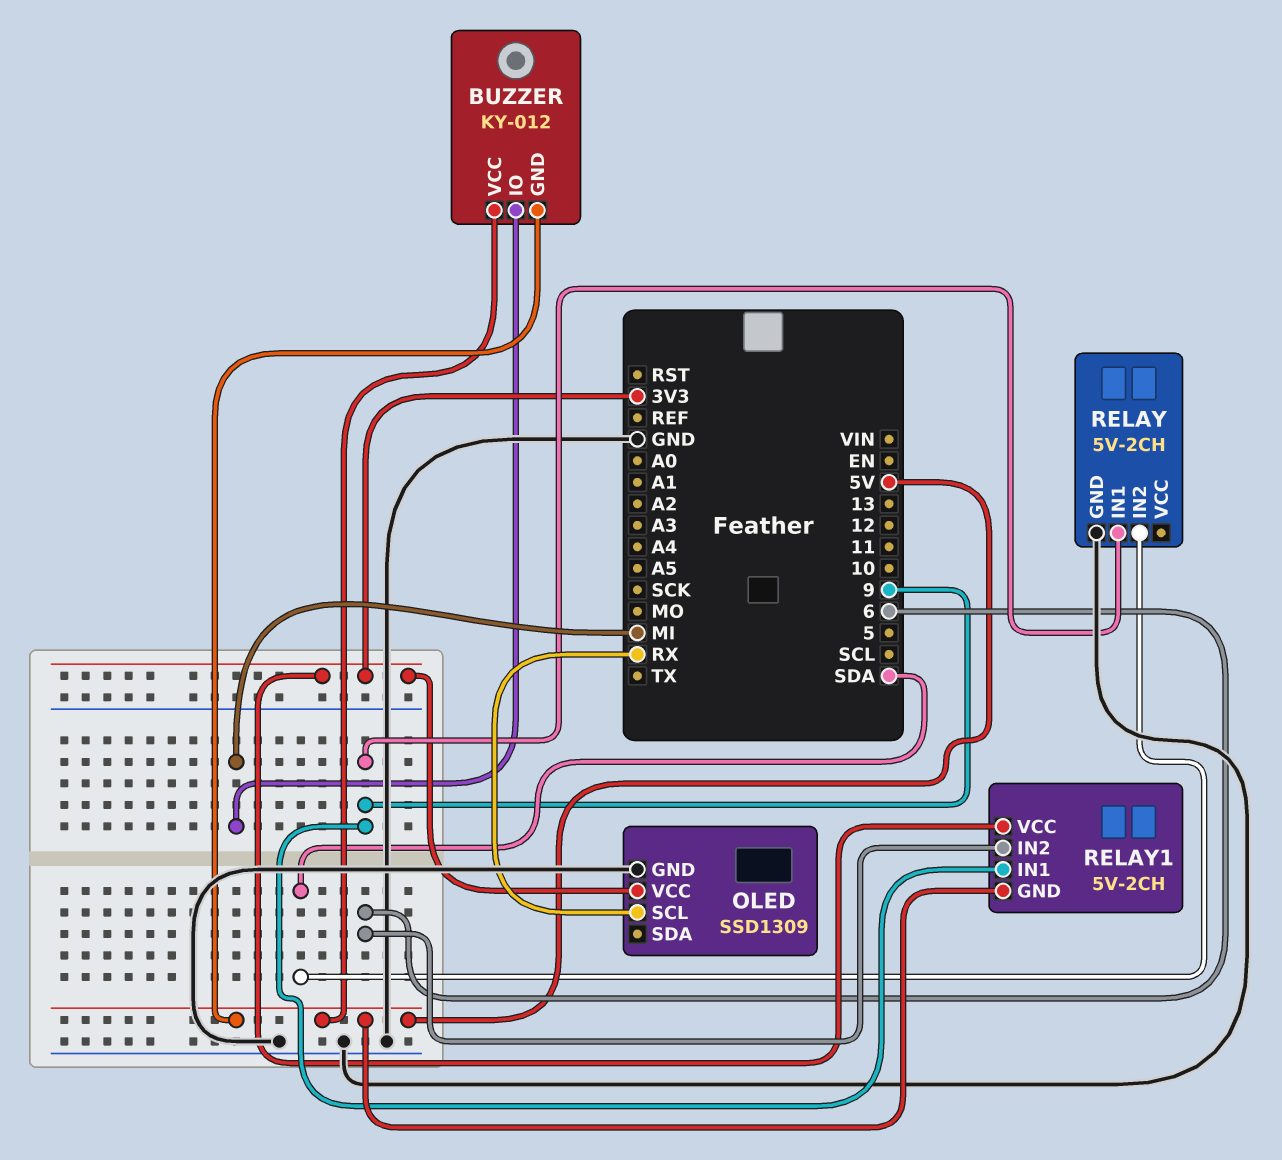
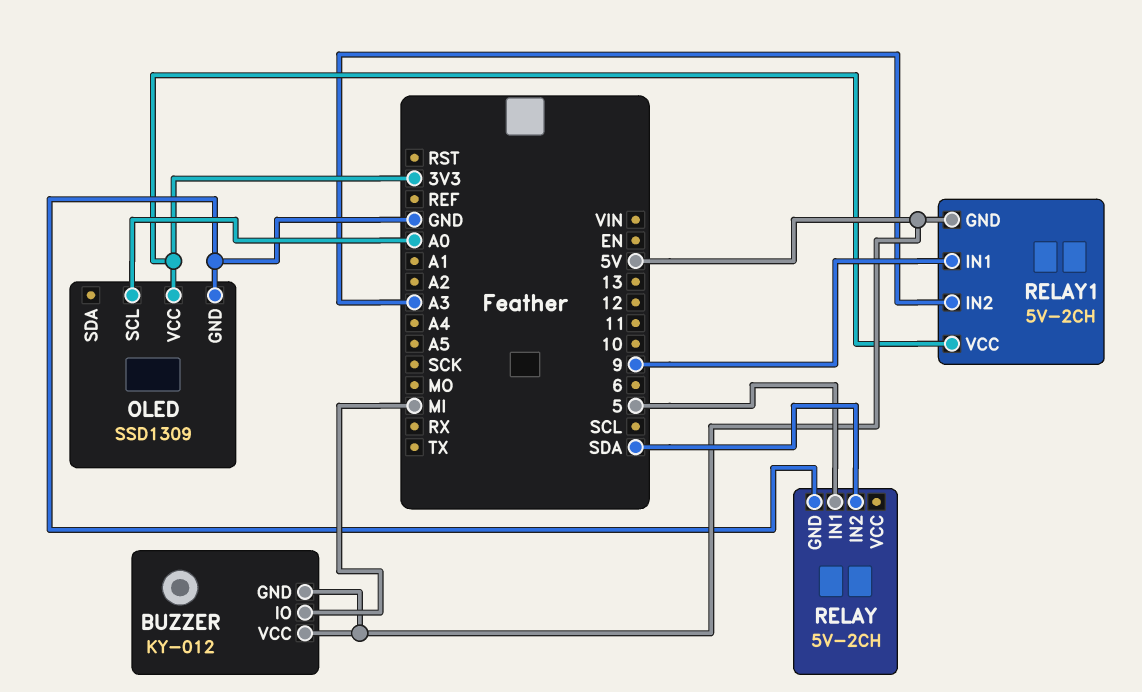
OLED pin SCL: RX -> A0
RELAY pin IN1: 9 -> 5
RELAY1 pin IN2: 6 -> A3

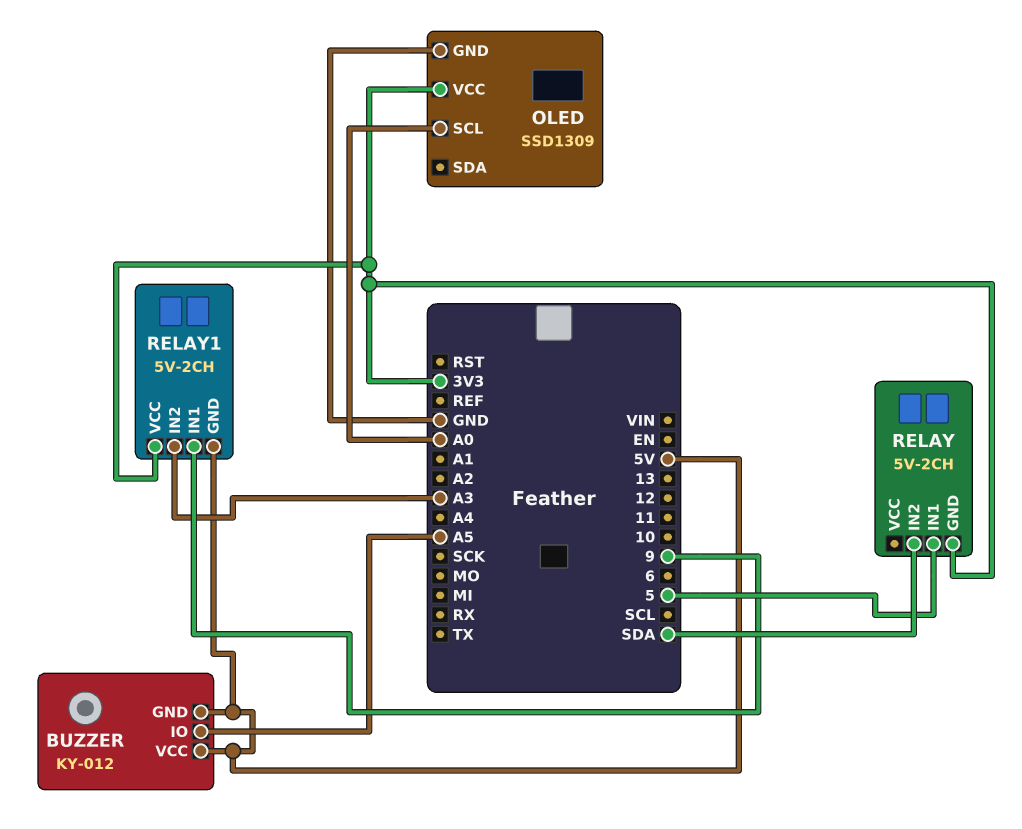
BUZZER pin IO: MI -> A5
RELAY pin GND: GND -> 3V3

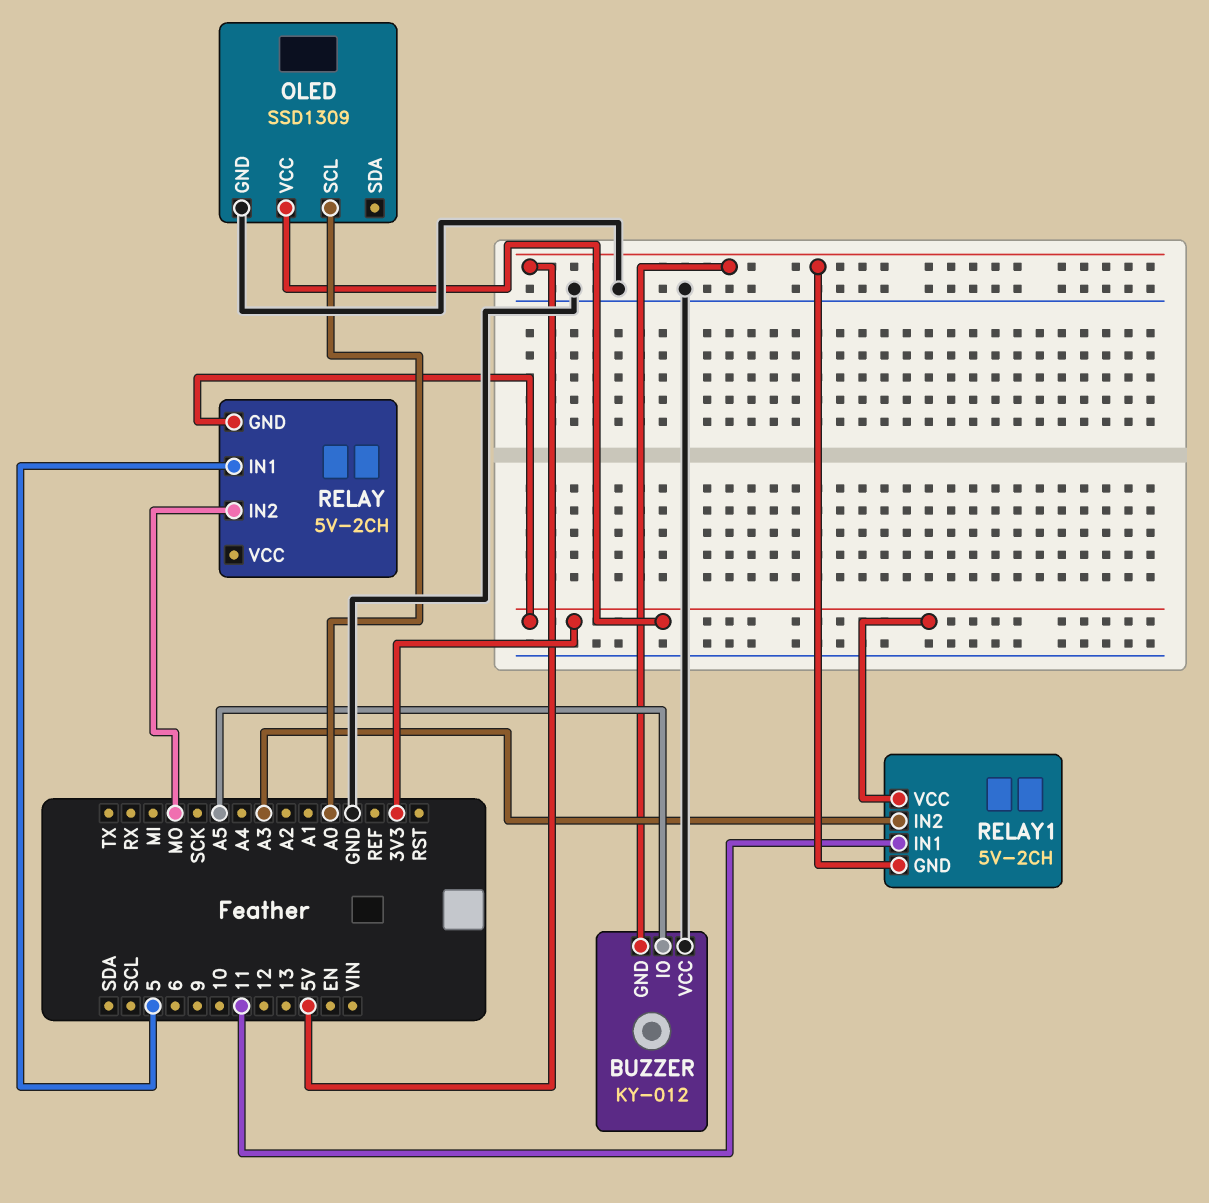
BUZZER pin VCC: 5V -> GND
RELAY pin IN2: SDA -> MO
RELAY1 pin IN1: 9 -> 11

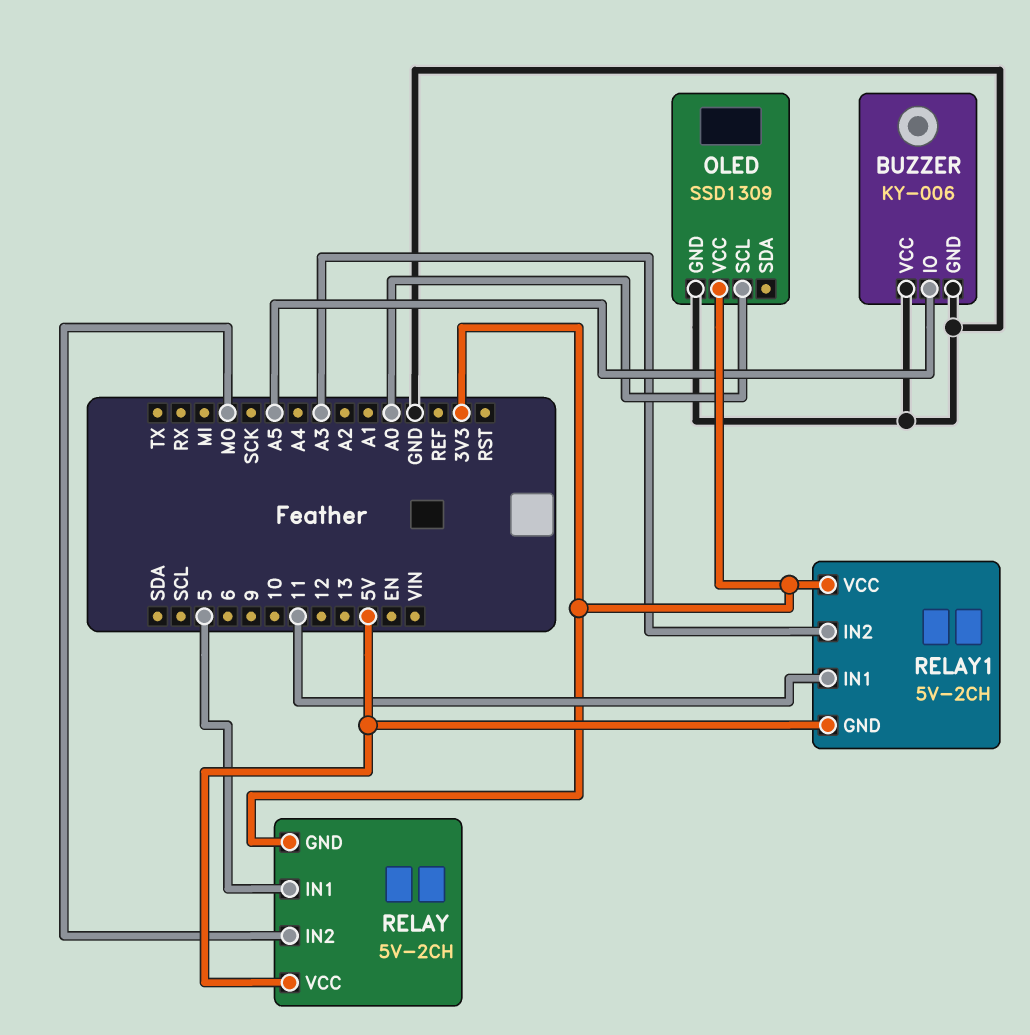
BUZZER: KY-012 -> KY-006
BUZZER pin GND: 5V -> GND
RELAY pin VCC: none -> 5V

